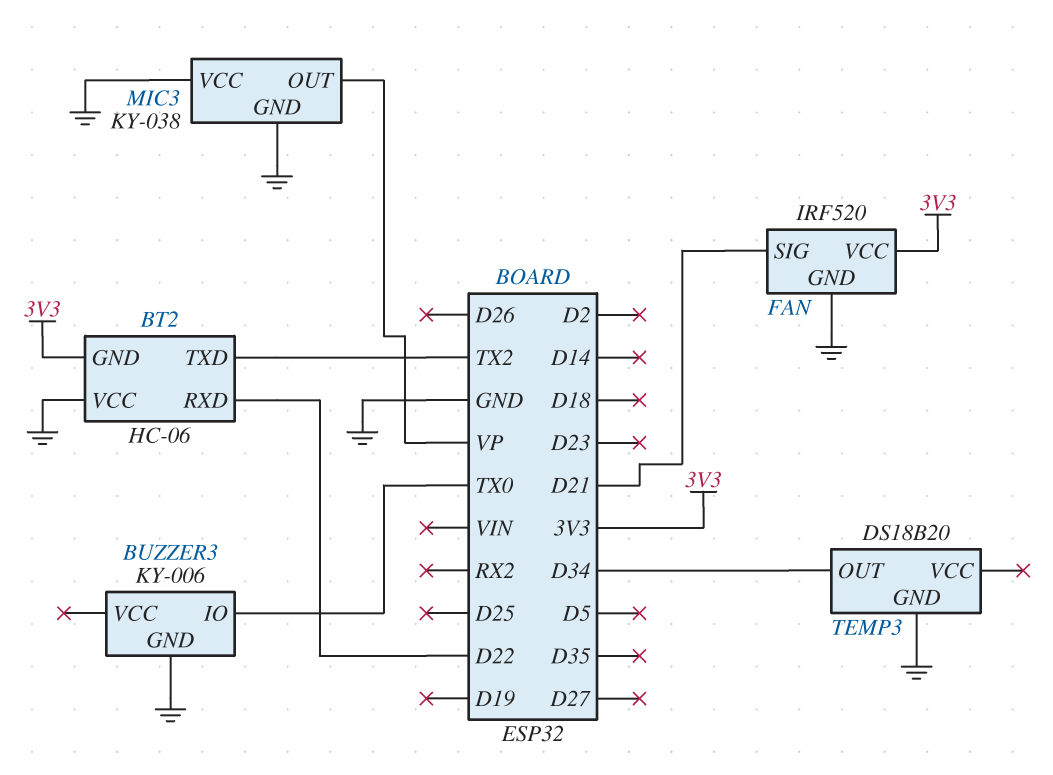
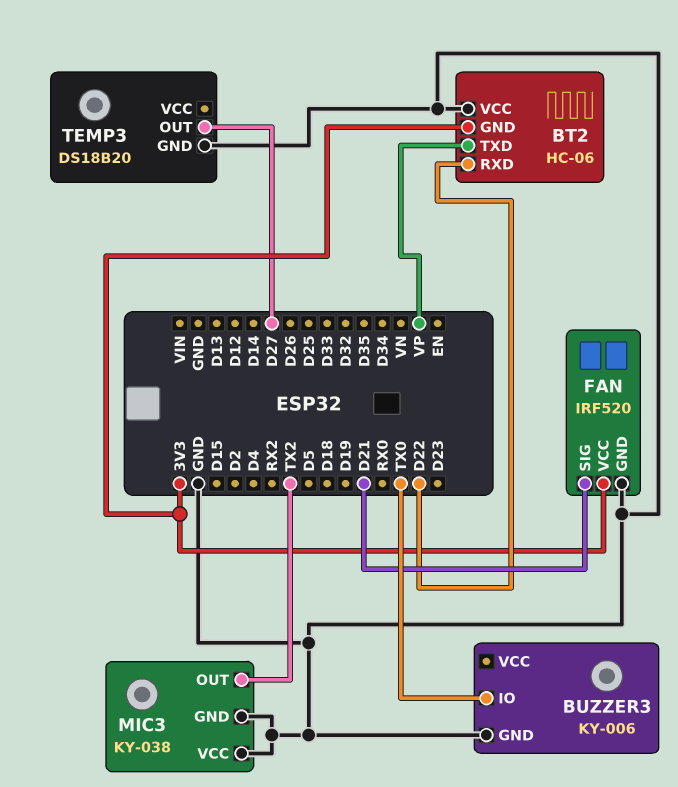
BT2 pin TXD: TX2 -> VP
MIC3 pin OUT: VP -> TX2
TEMP3 pin OUT: D34 -> D27

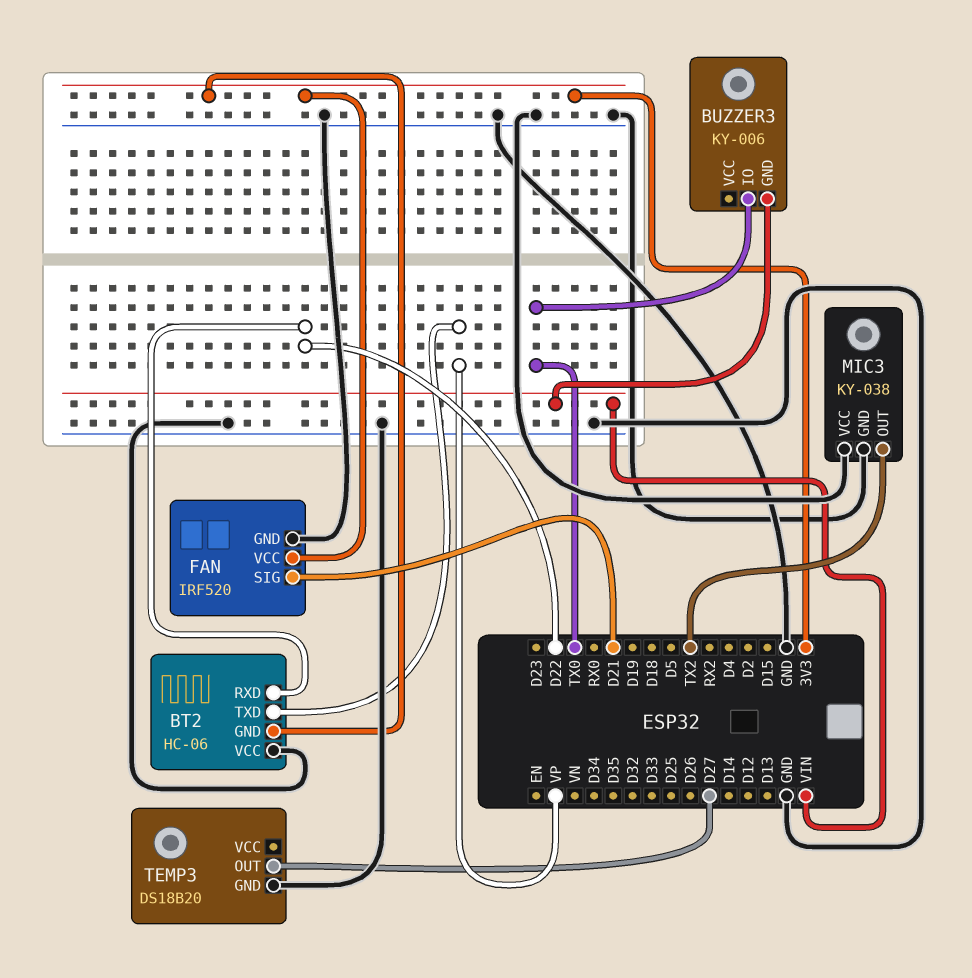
BUZZER3 pin GND: GND -> VIN

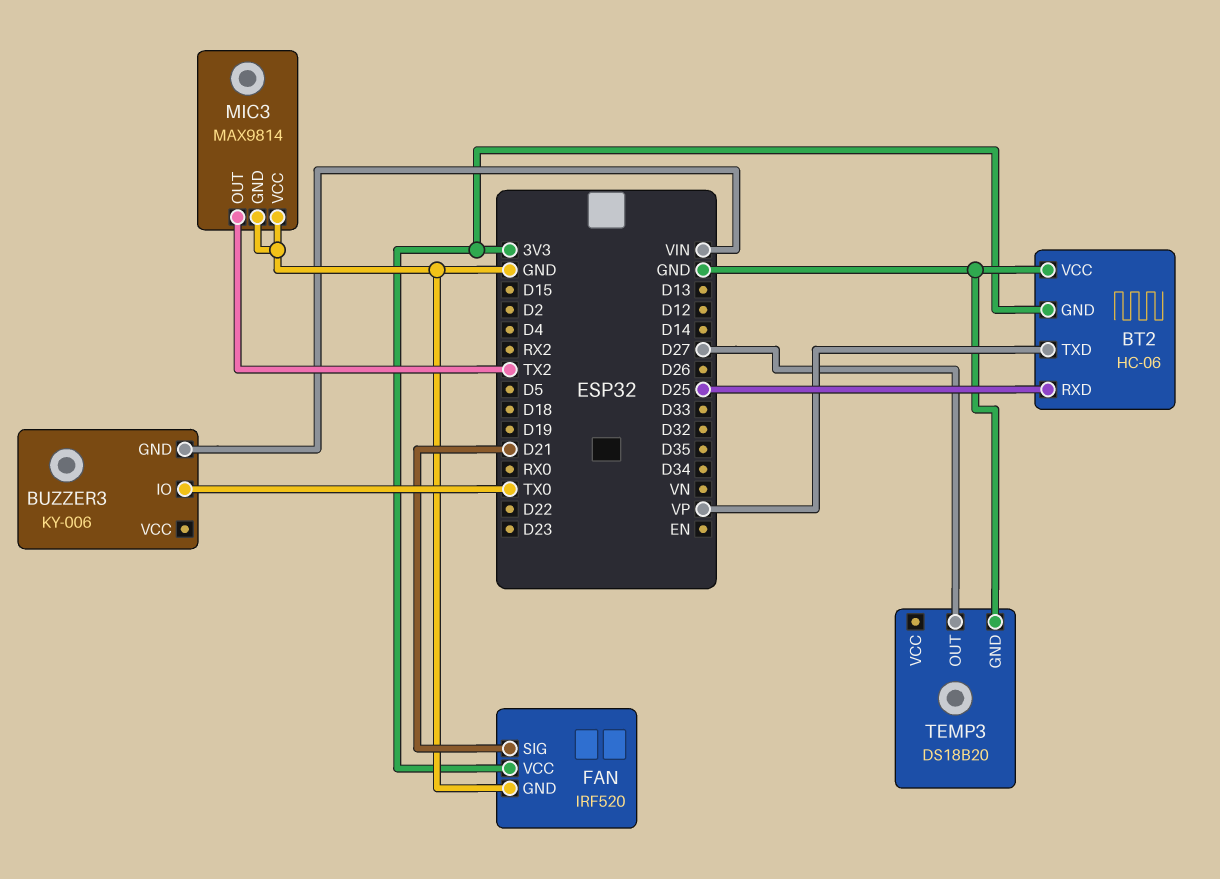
BT2 pin RXD: D22 -> D25
MIC3: KY-038 -> MAX9814

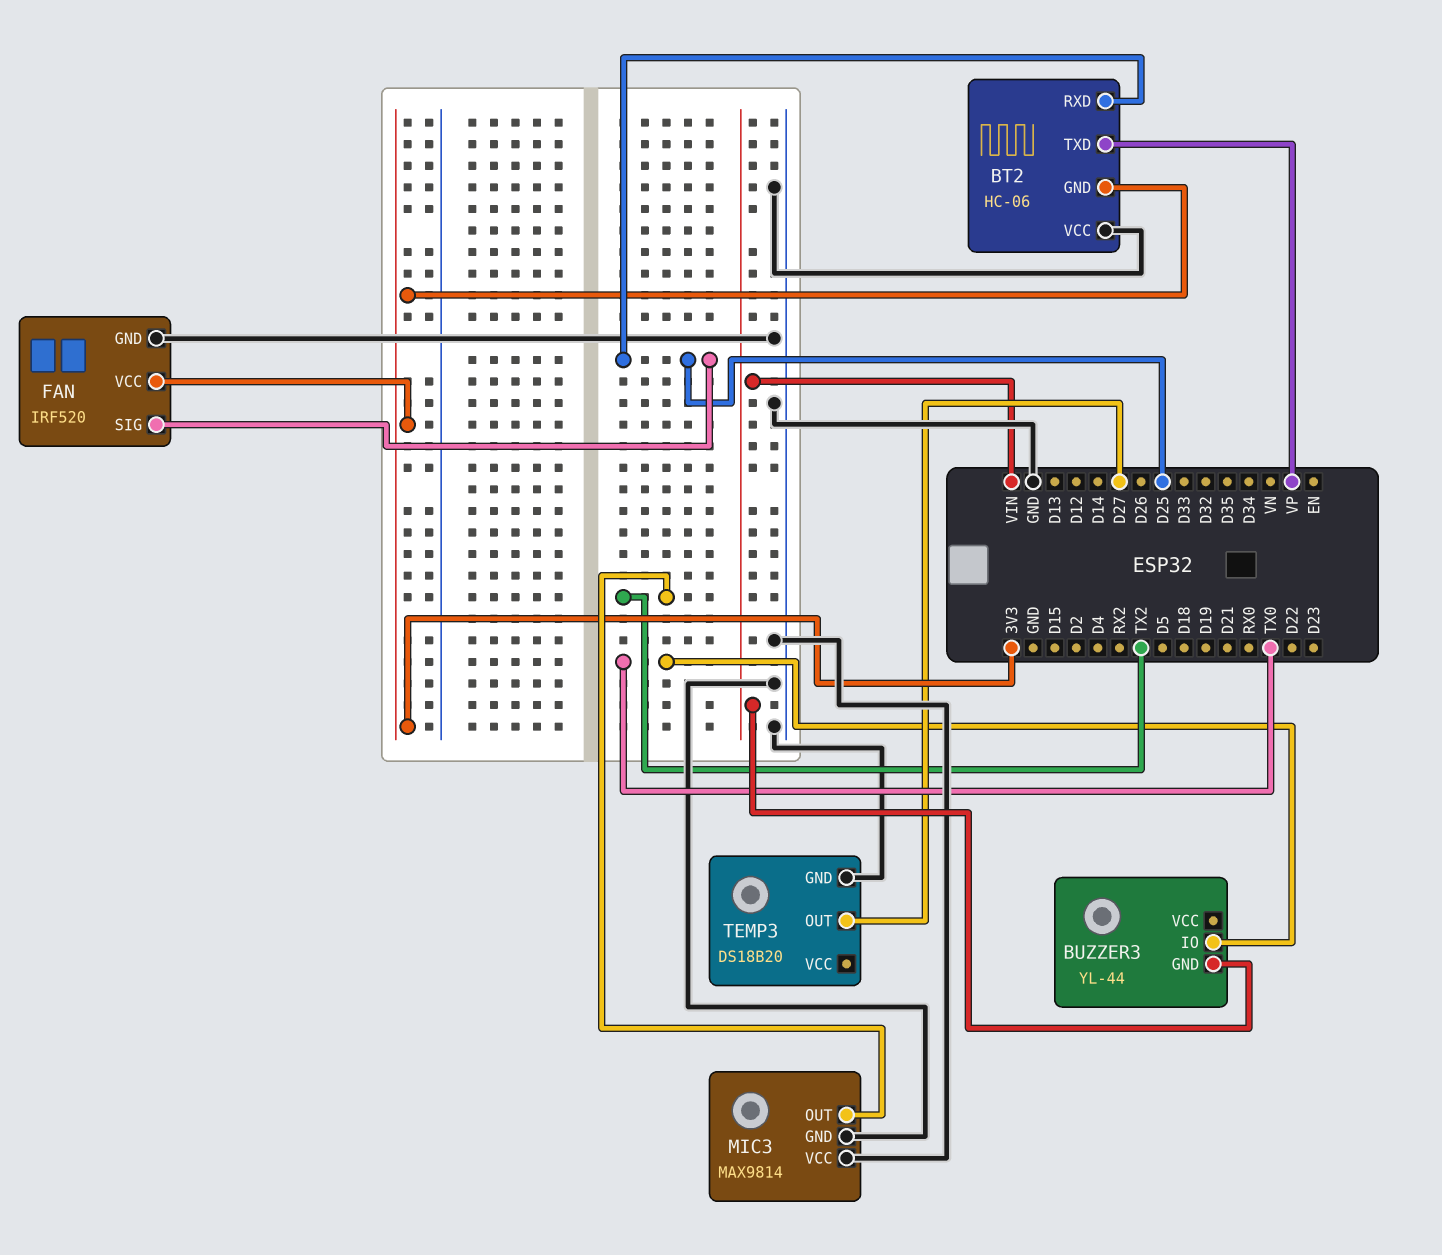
BUZZER3: KY-006 -> YL-44
FAN pin SIG: D21 -> D25

